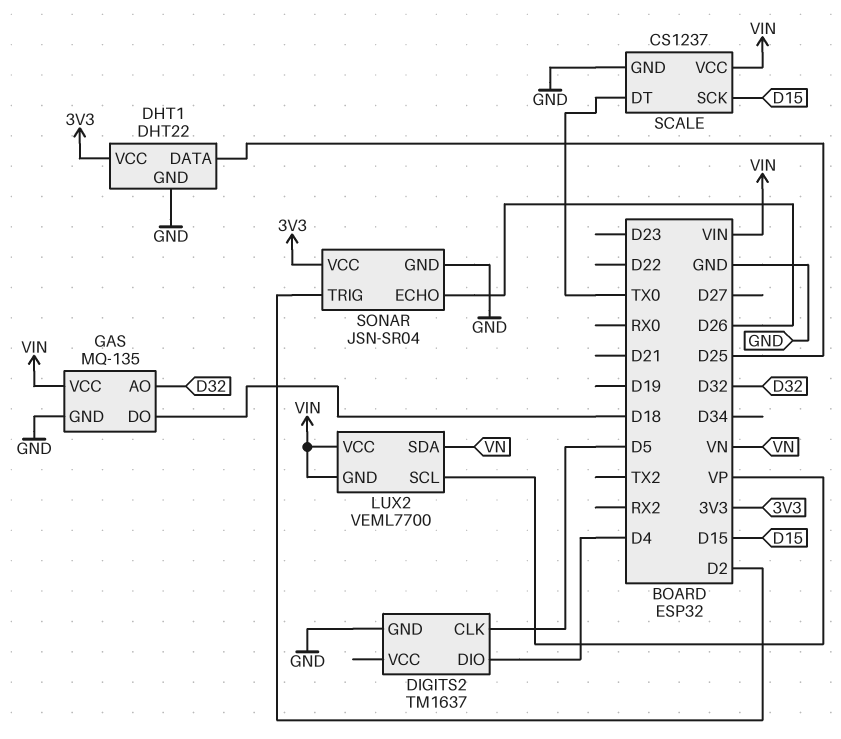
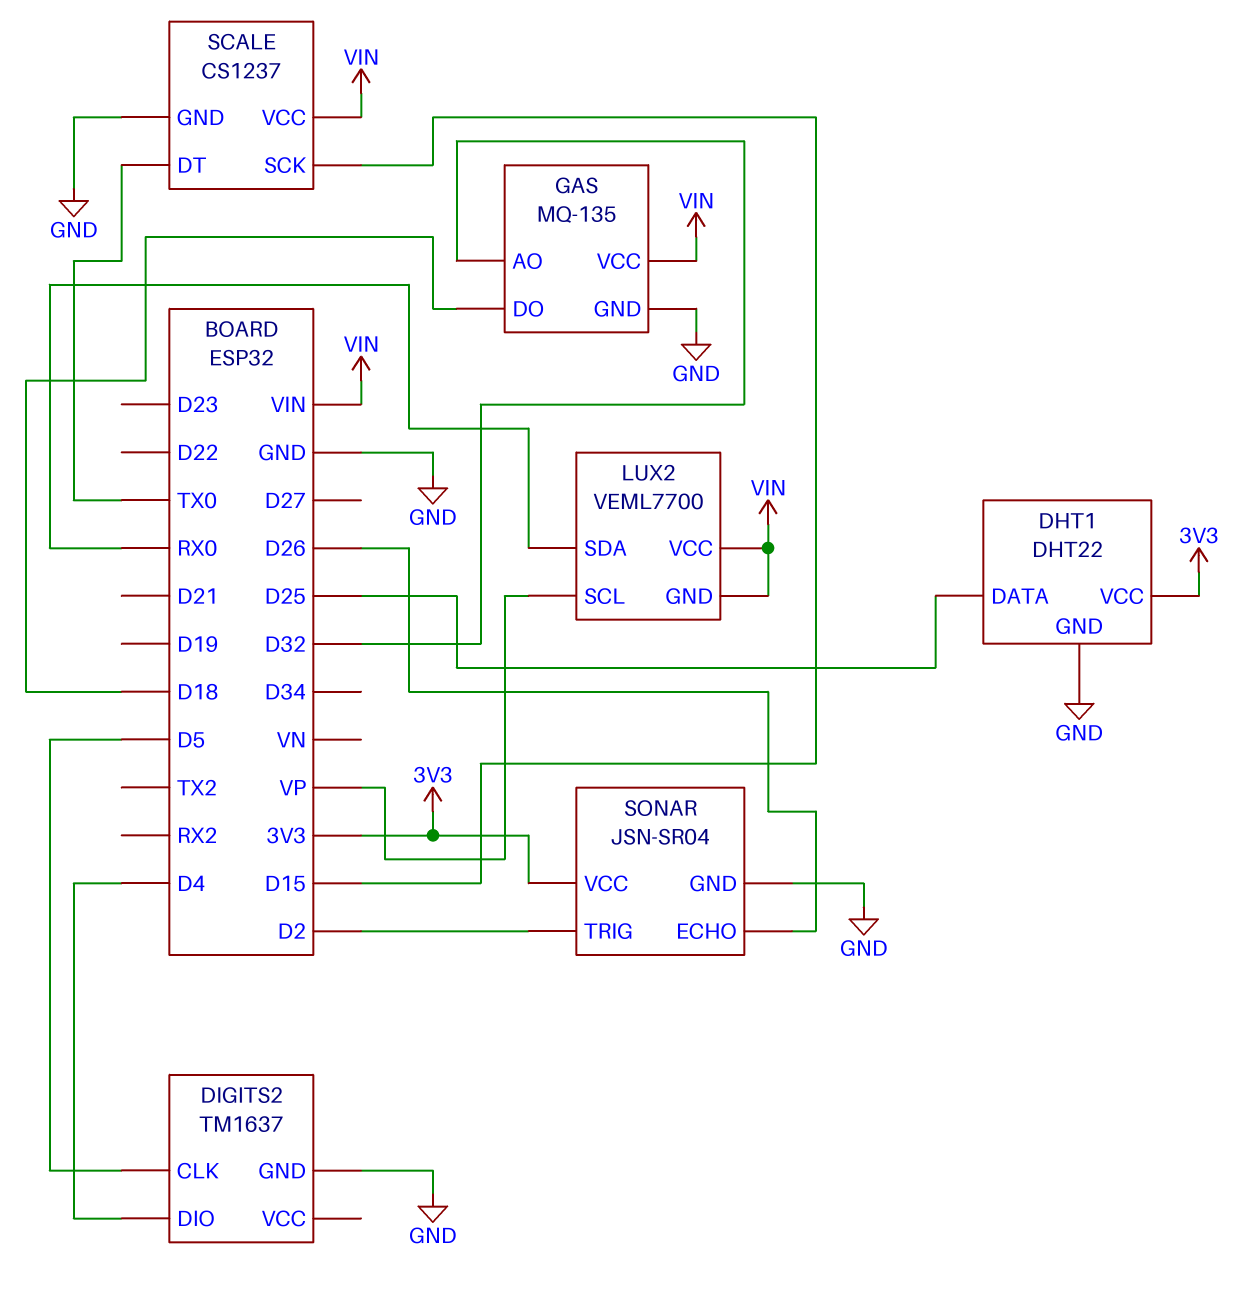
LUX2 pin SDA: VN -> RX0

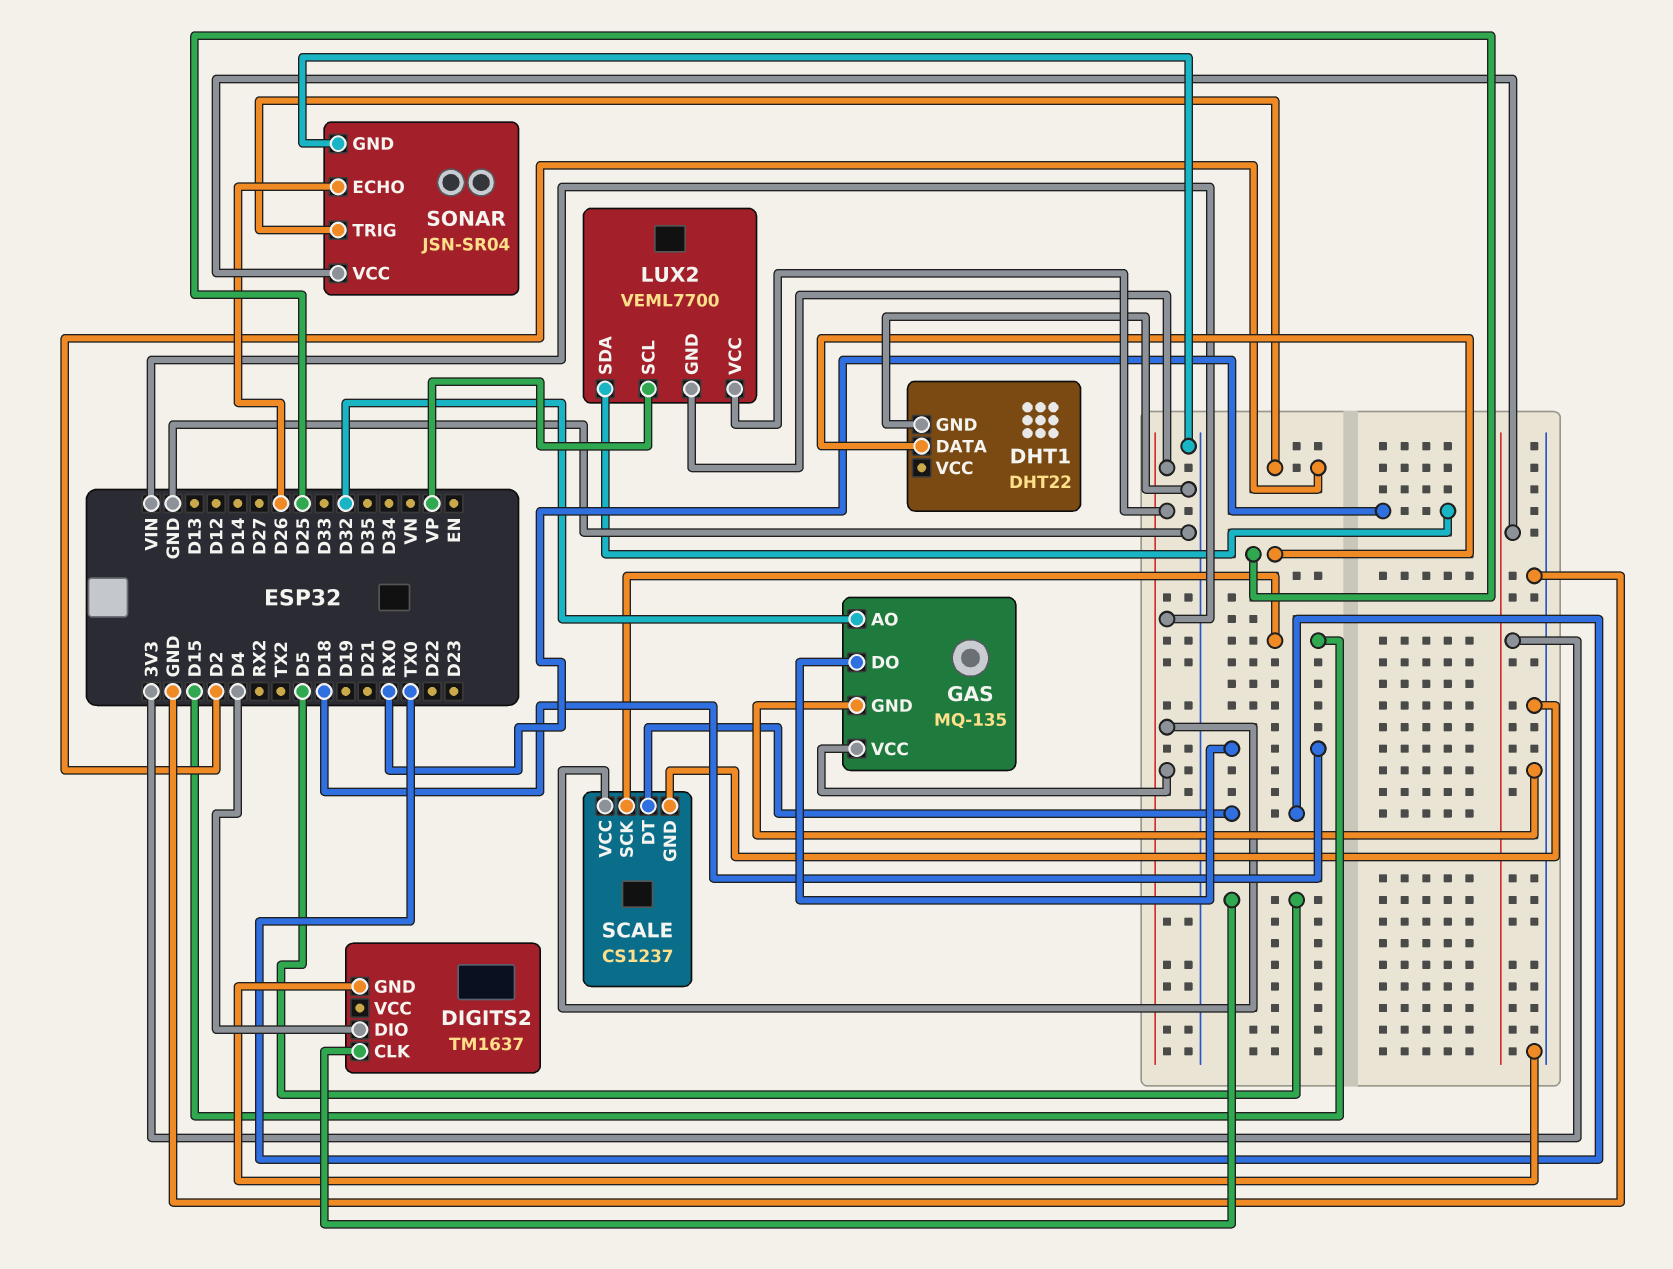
DHT1 pin VCC: 3V3 -> none

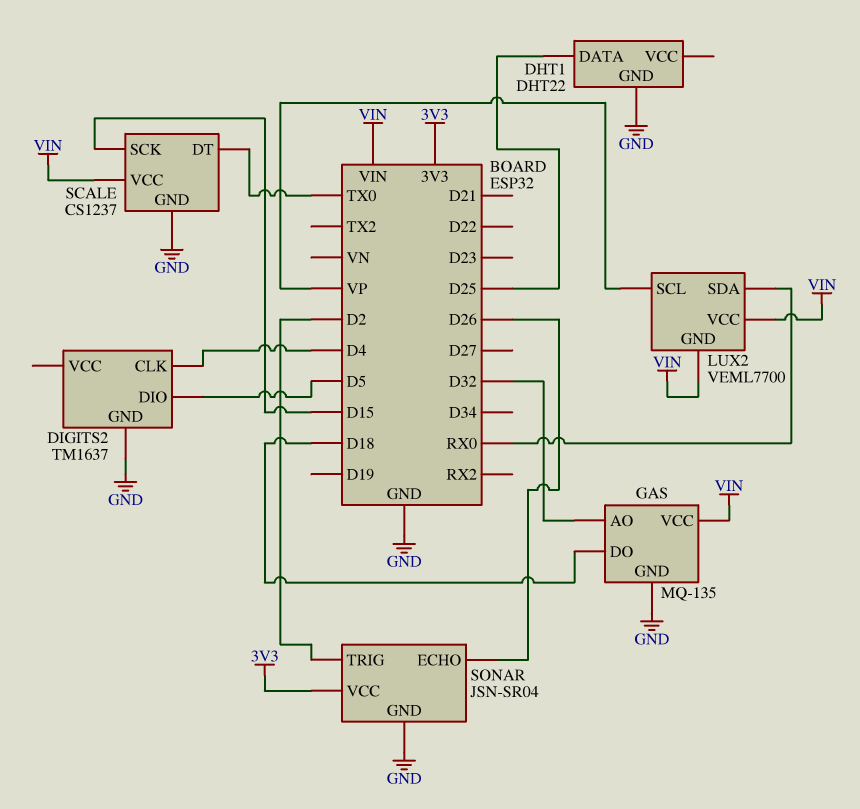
DIGITS2 pin CLK: D5 -> D4
DIGITS2 pin DIO: D4 -> D5

